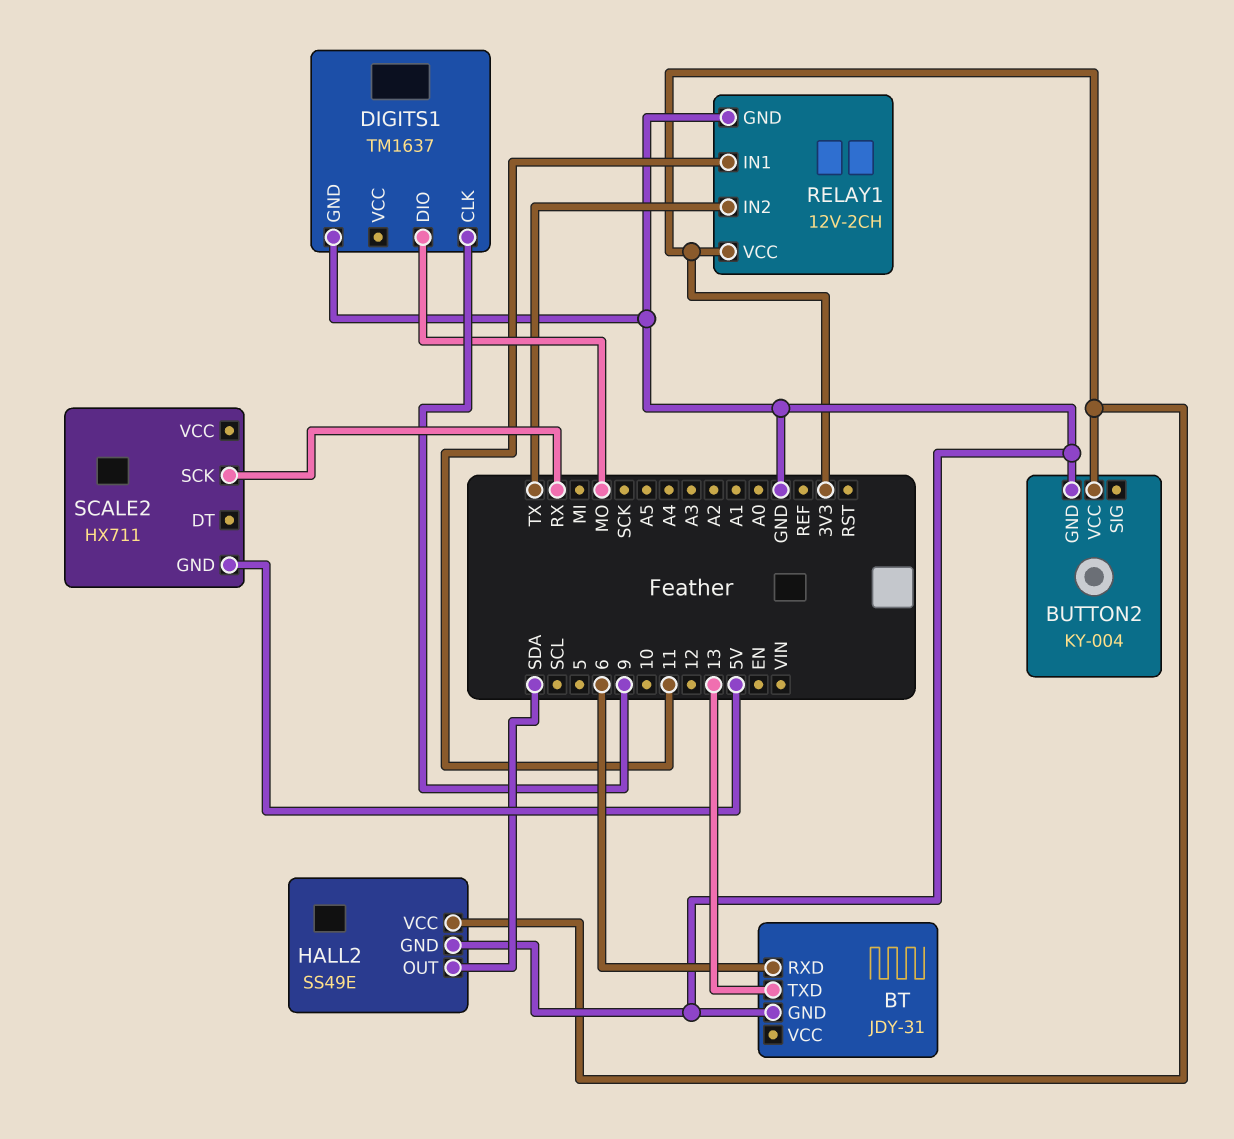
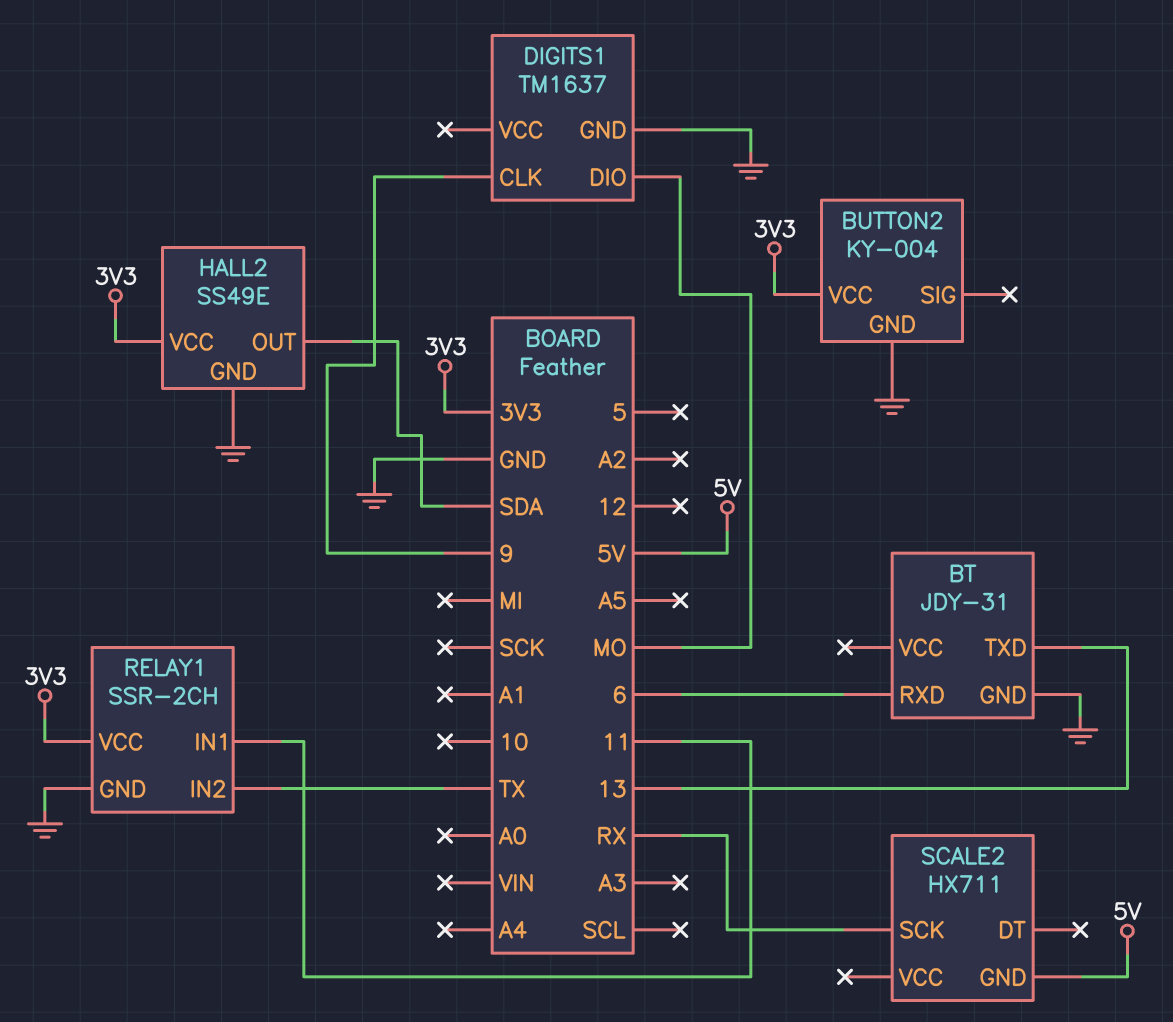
RELAY1: 12V-2CH -> SSR-2CH

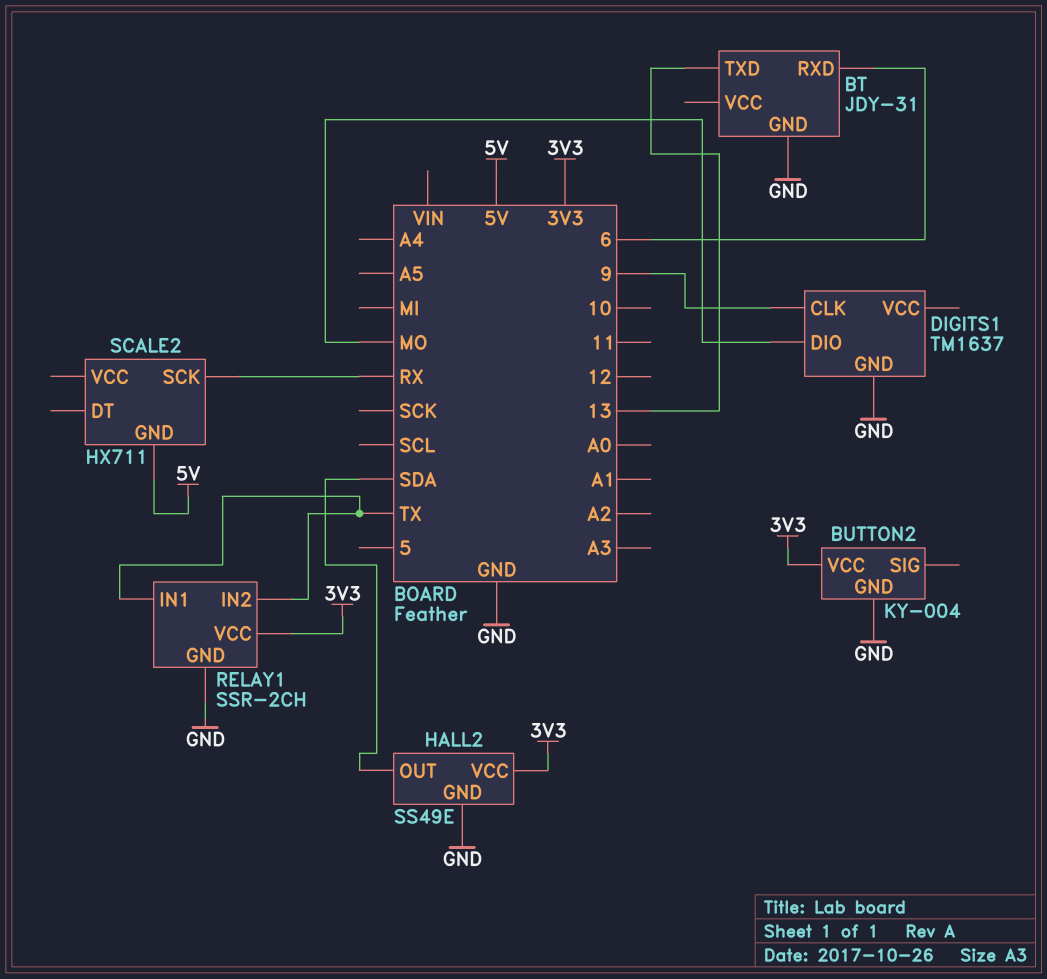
RELAY1 pin IN1: 11 -> TX

